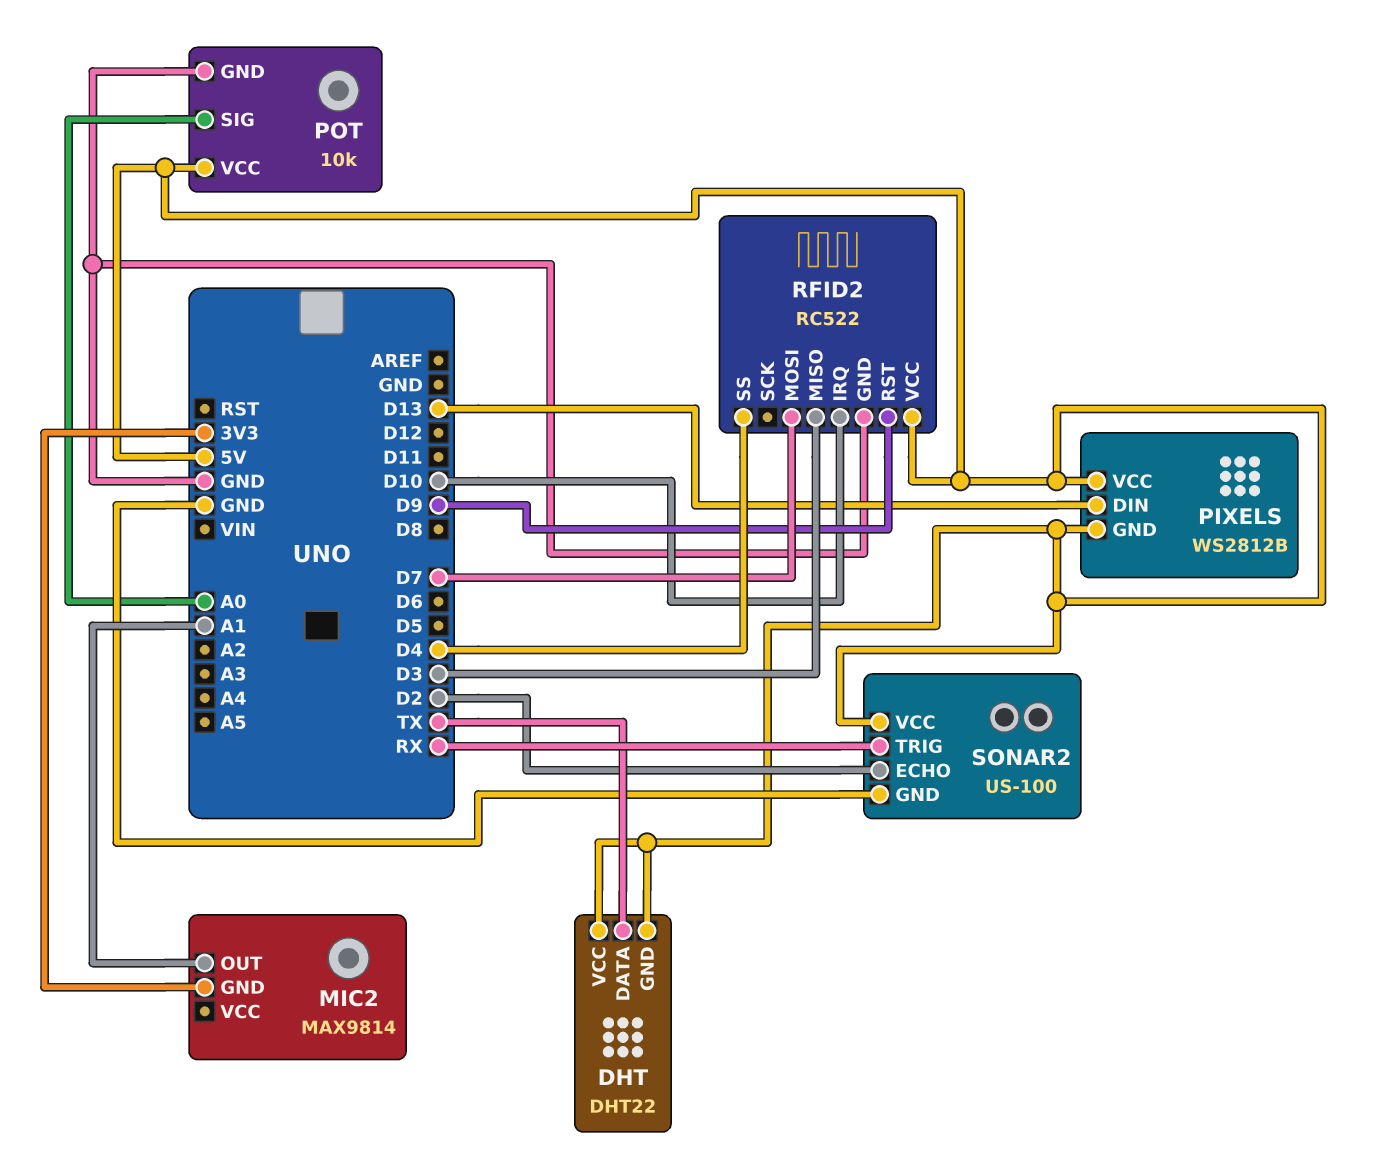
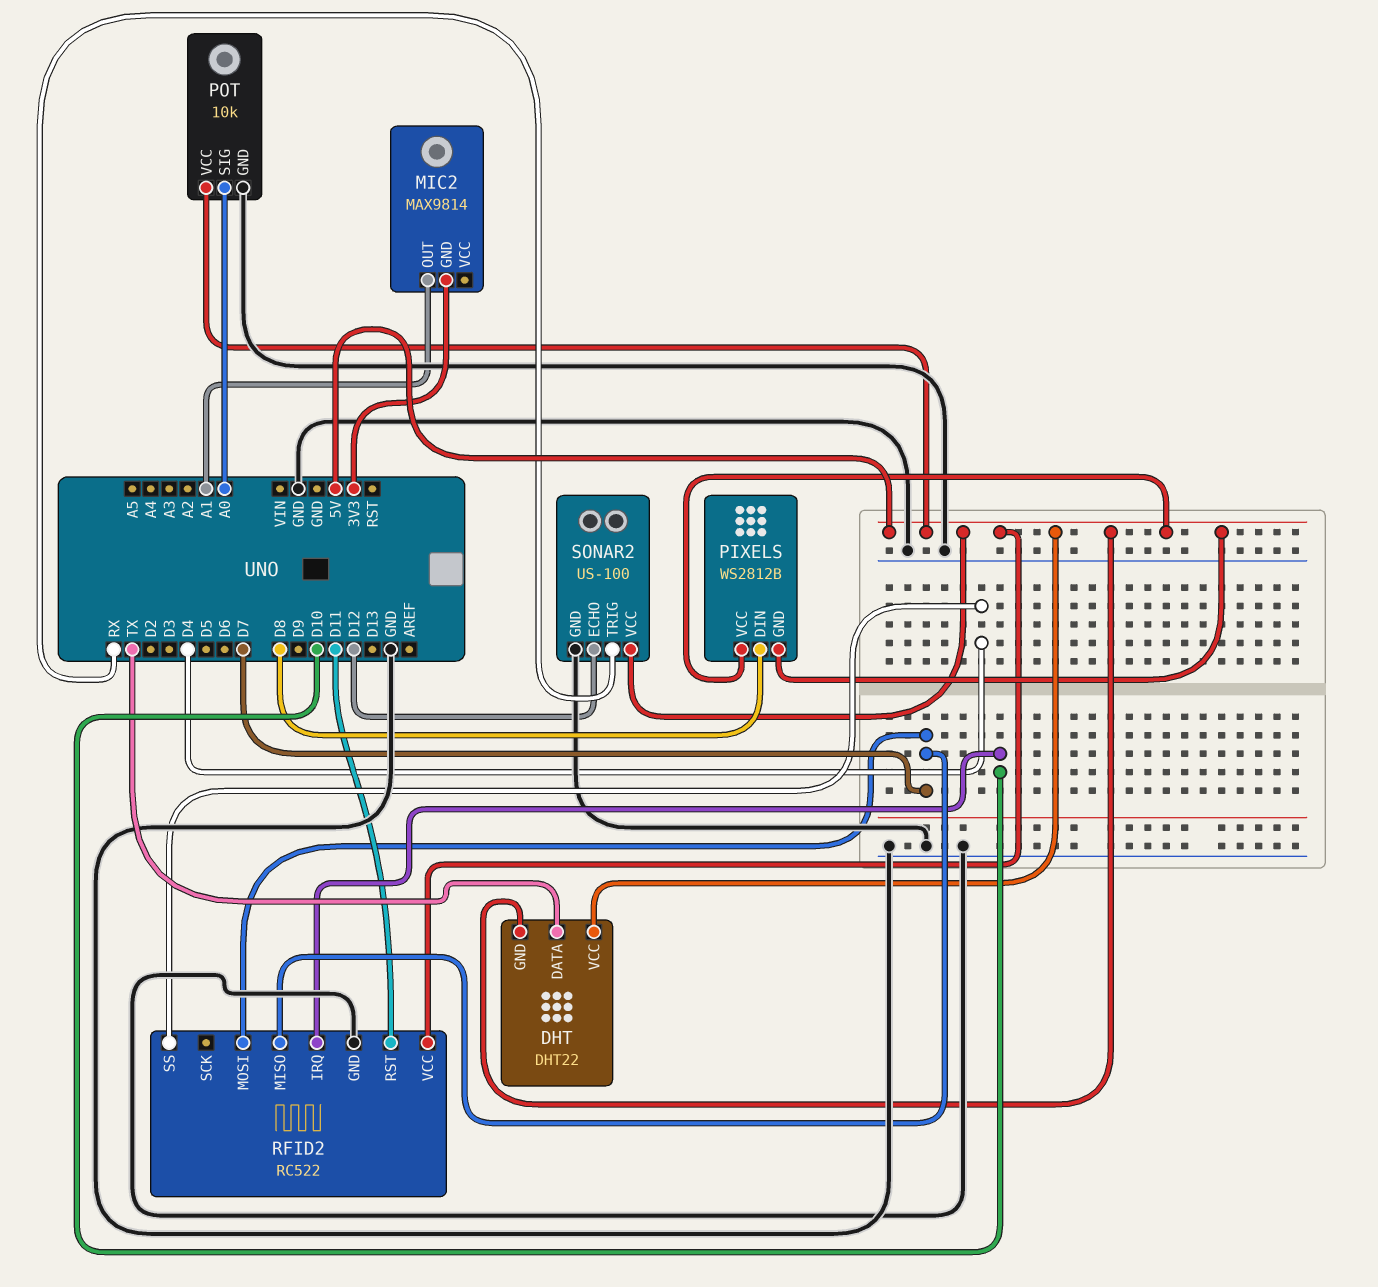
PIXELS pin DIN: D13 -> D8
RFID2 pin MISO: D3 -> D7
RFID2 pin RST: D9 -> D11
SONAR2 pin ECHO: D2 -> D12

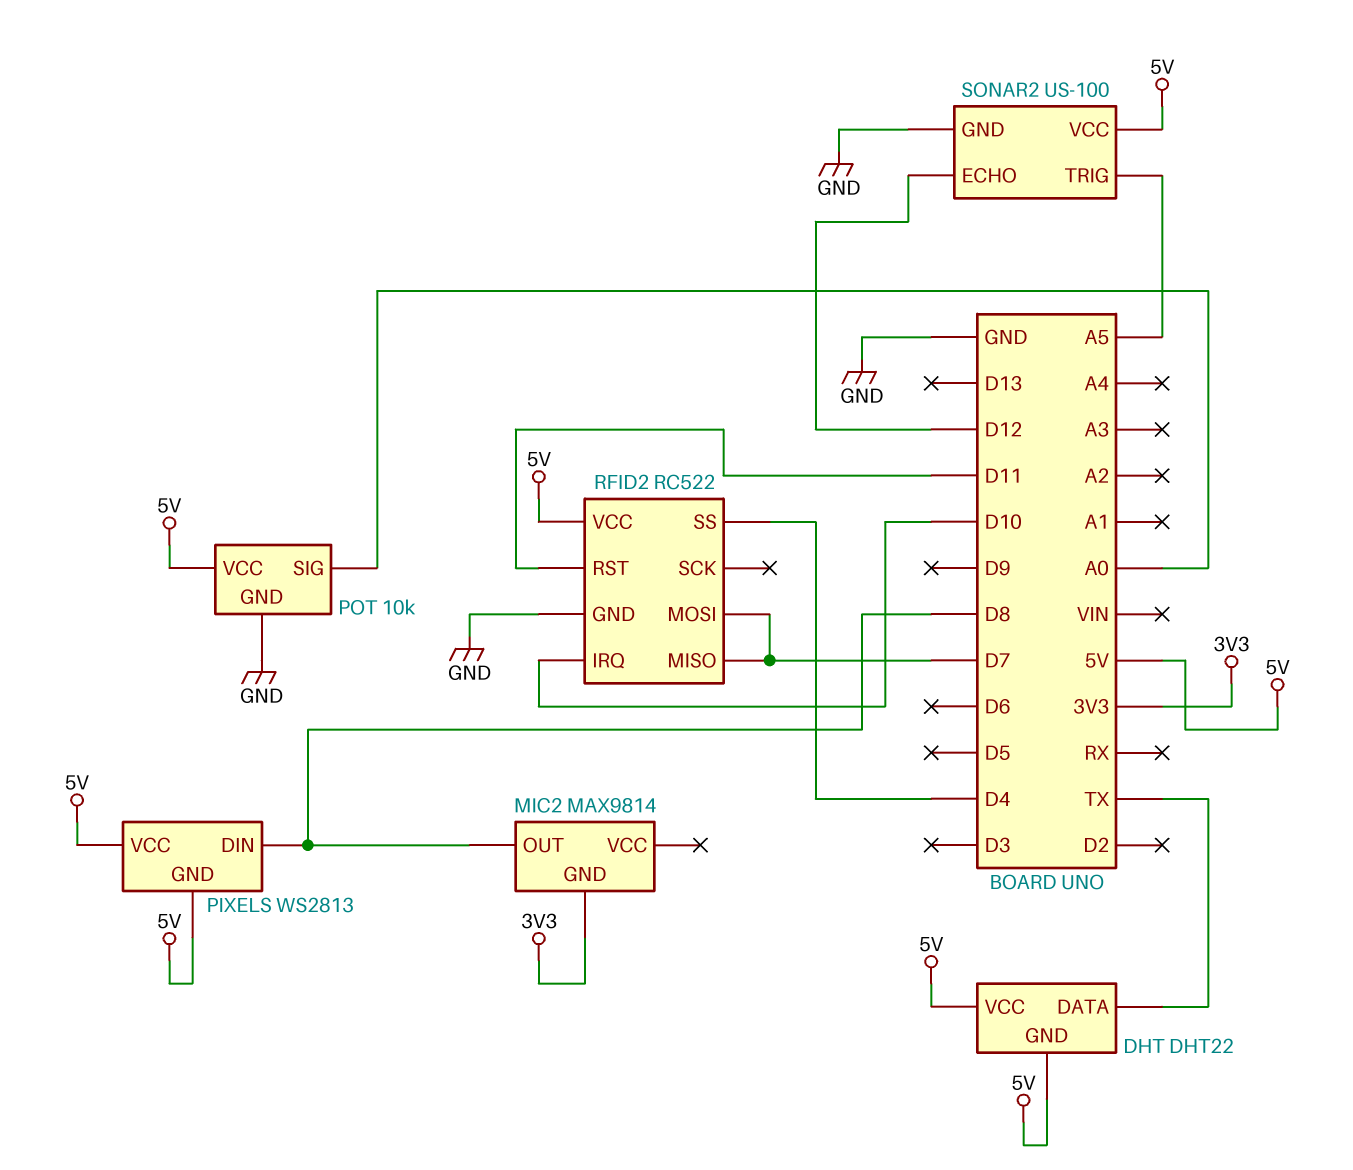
MIC2 pin OUT: A1 -> D8
PIXELS: WS2812B -> WS2813
SONAR2 pin TRIG: RX -> A5

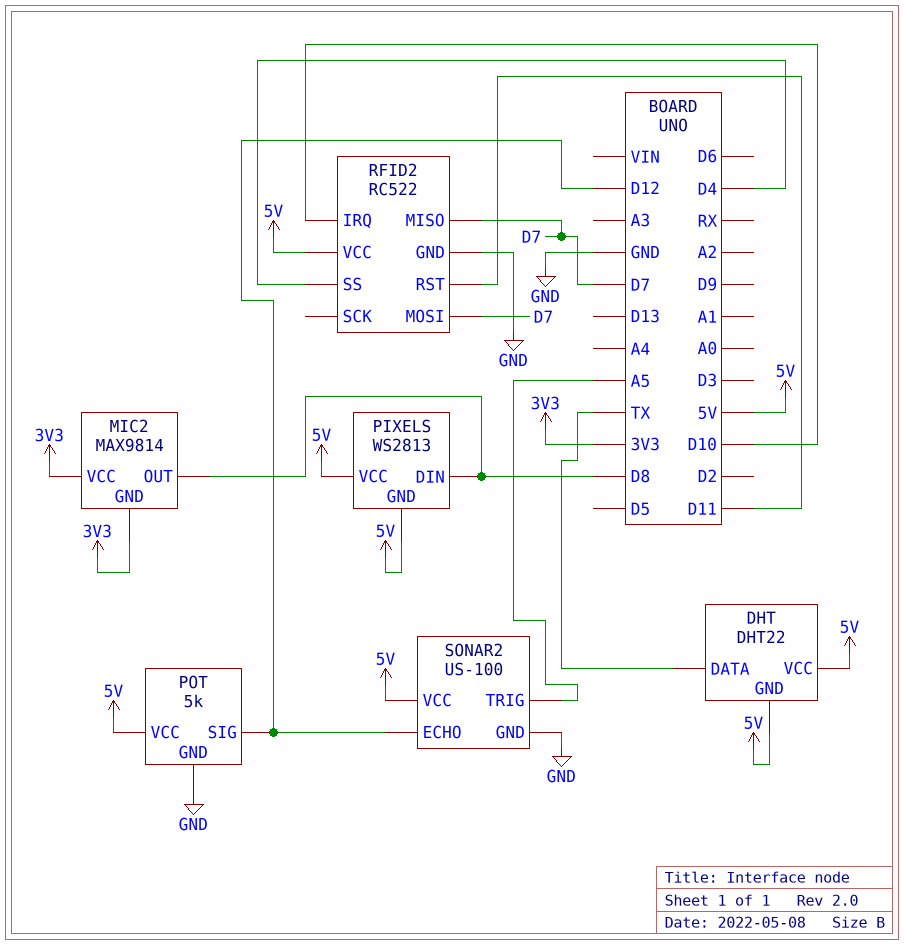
MIC2 pin VCC: none -> 3V3
POT: 10k -> 5k
POT pin SIG: A0 -> D12

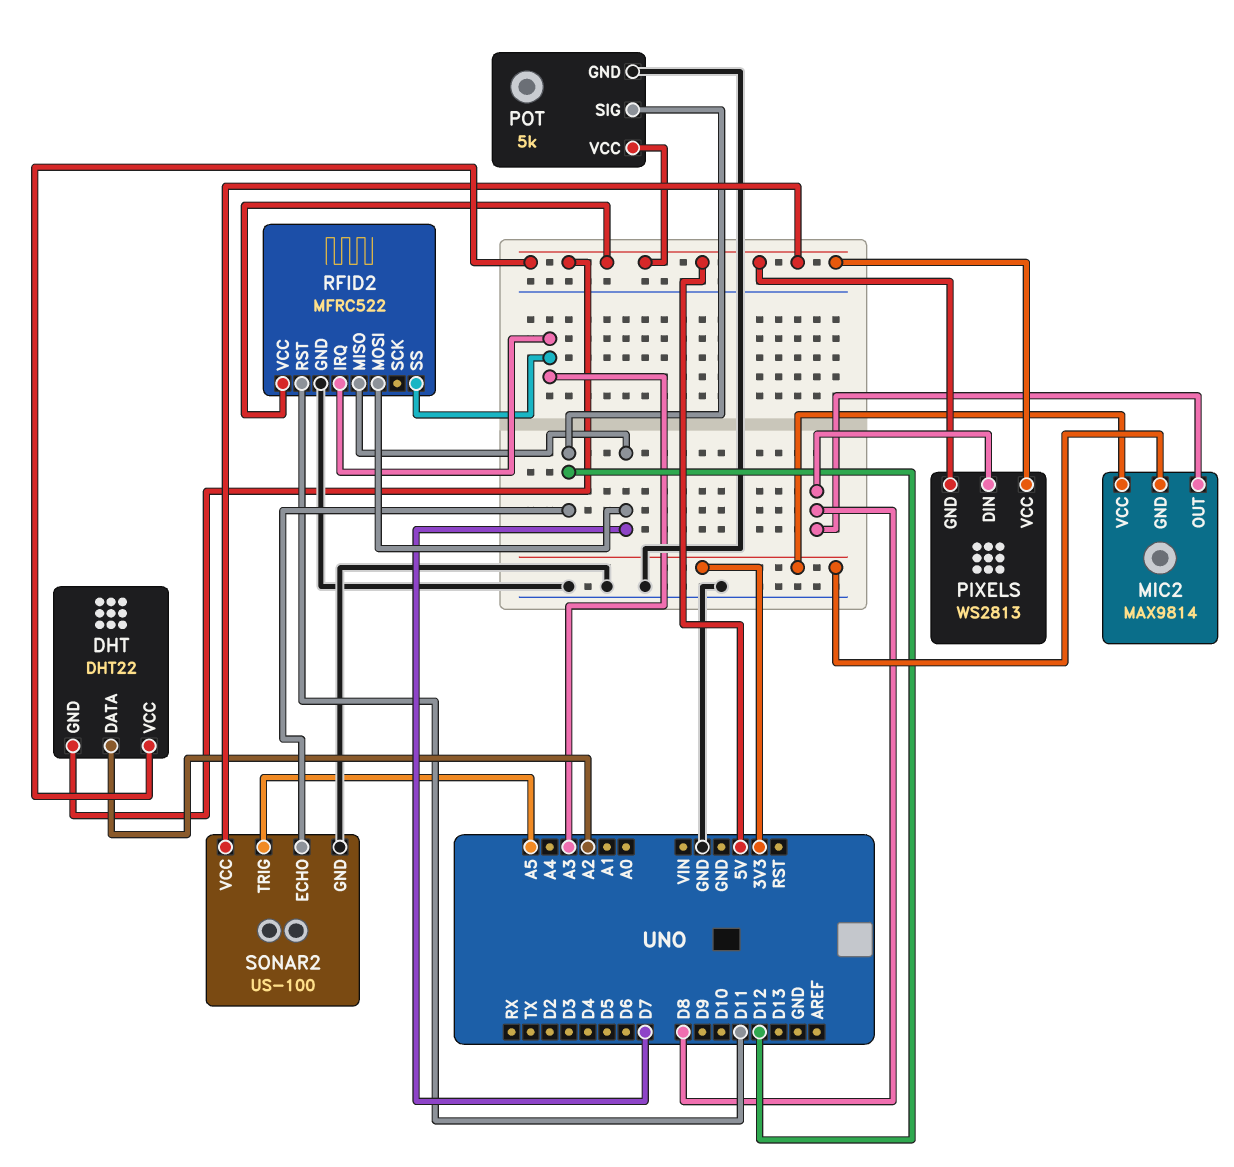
DHT pin DATA: TX -> A2
RFID2: RC522 -> MFRC522
RFID2 pin IRQ: D10 -> A3
RFID2 pin SS: D4 -> A3

